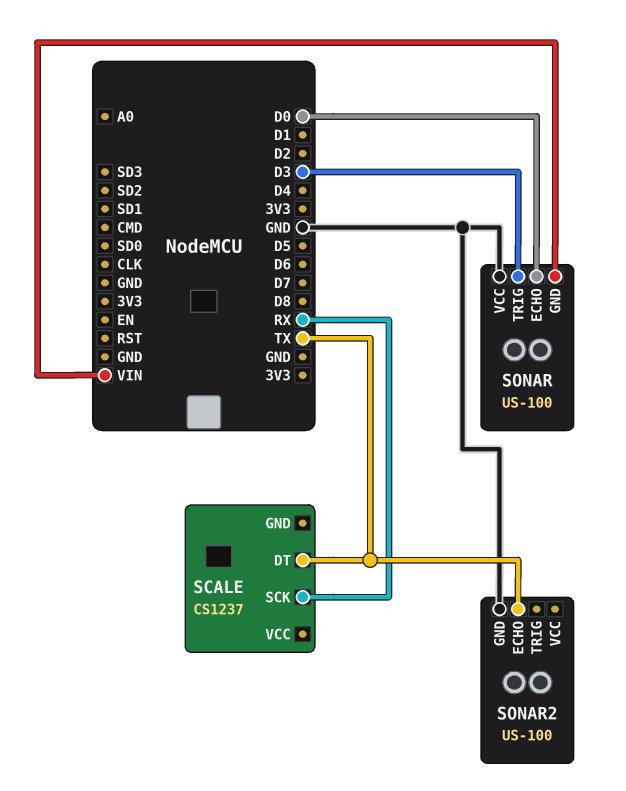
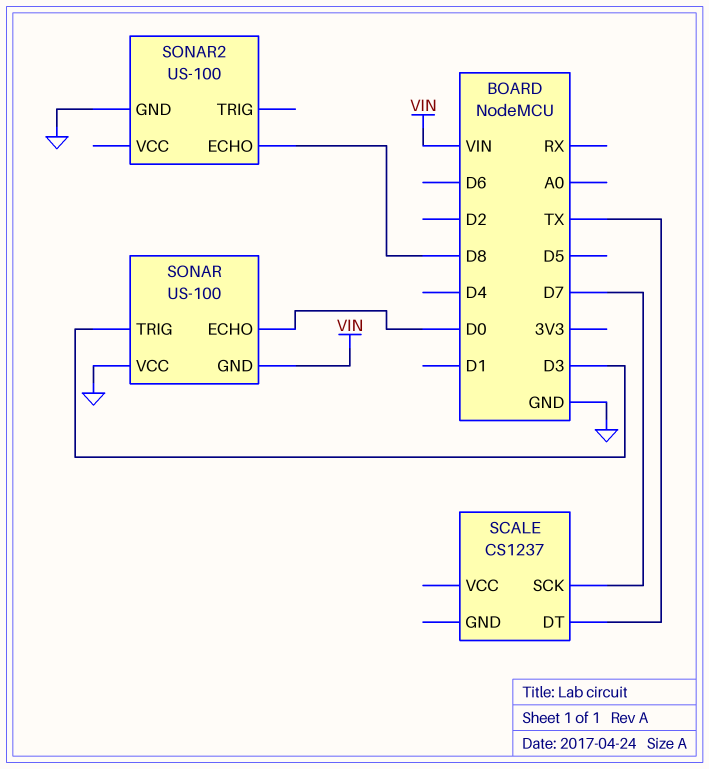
SCALE pin SCK: RX -> D7
SONAR2 pin ECHO: TX -> D8

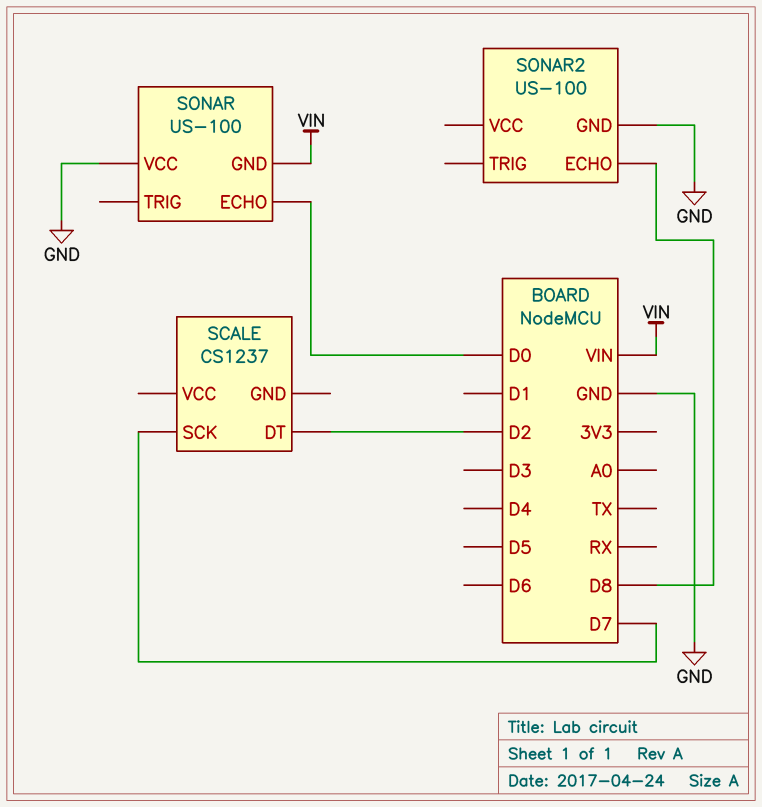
SCALE pin DT: TX -> D2
SONAR pin TRIG: D3 -> none

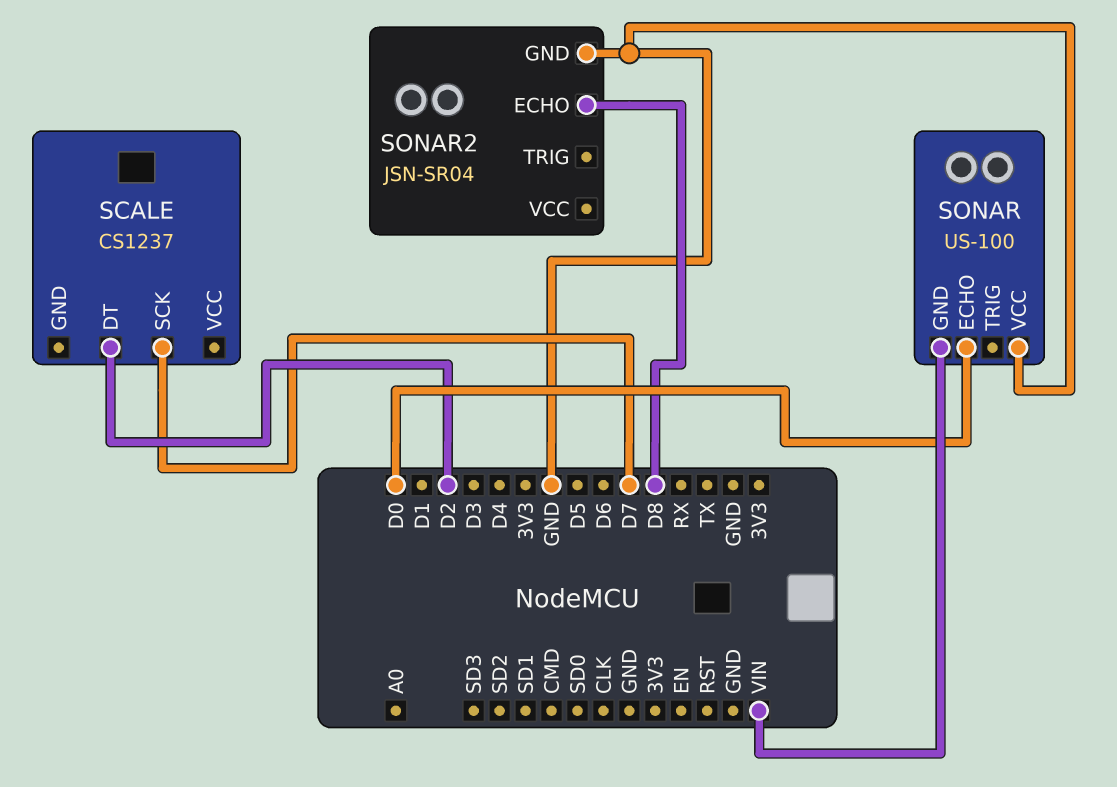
SONAR2: US-100 -> JSN-SR04

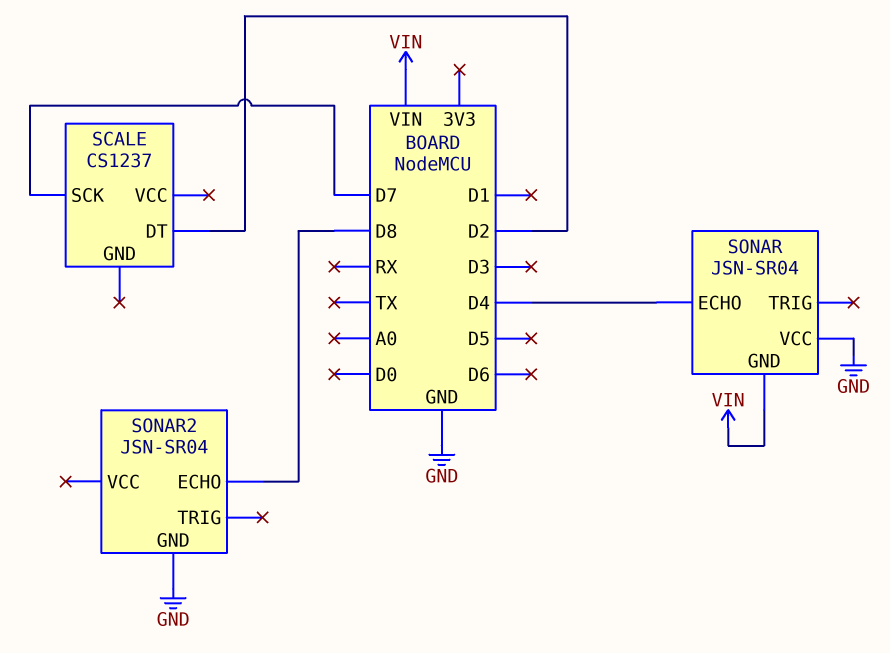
SONAR: US-100 -> JSN-SR04
SONAR pin ECHO: D0 -> D4

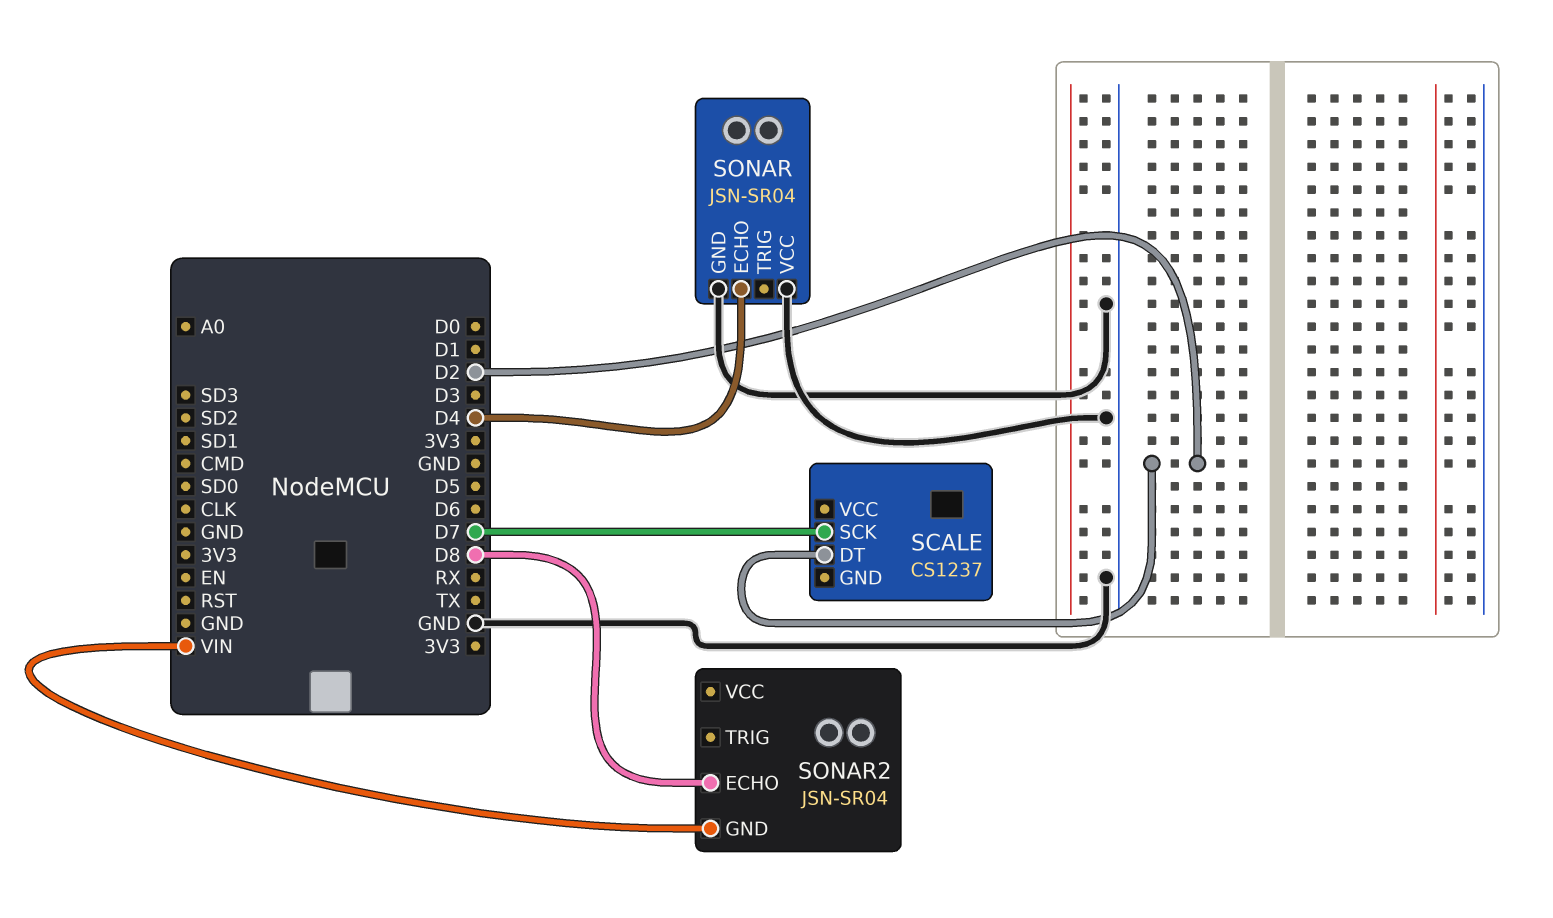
SONAR pin GND: VIN -> GND
SONAR2 pin GND: GND -> VIN

